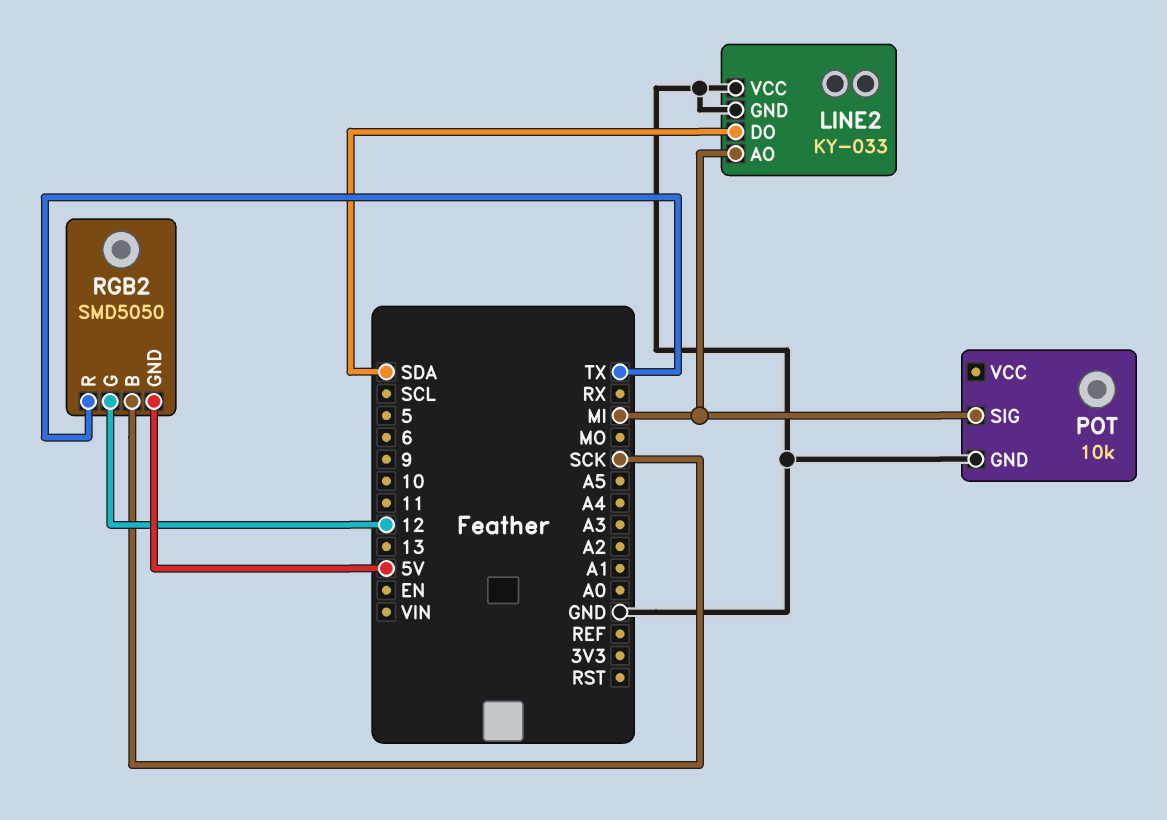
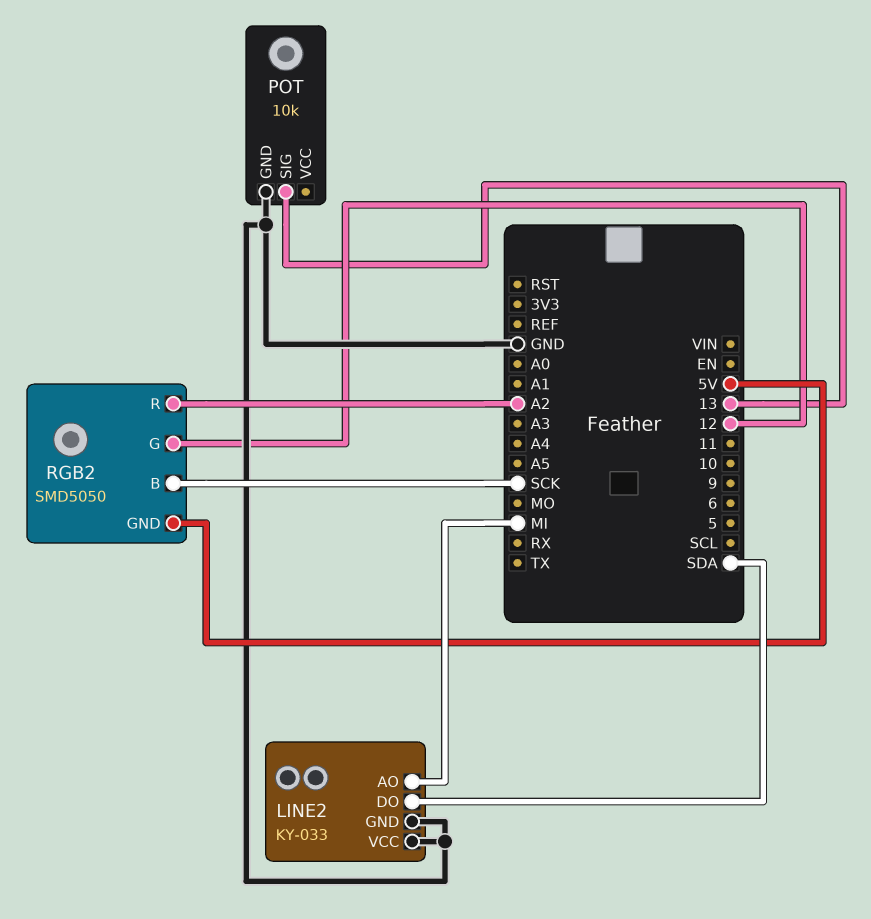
POT pin SIG: MI -> 13
RGB2 pin R: TX -> A2

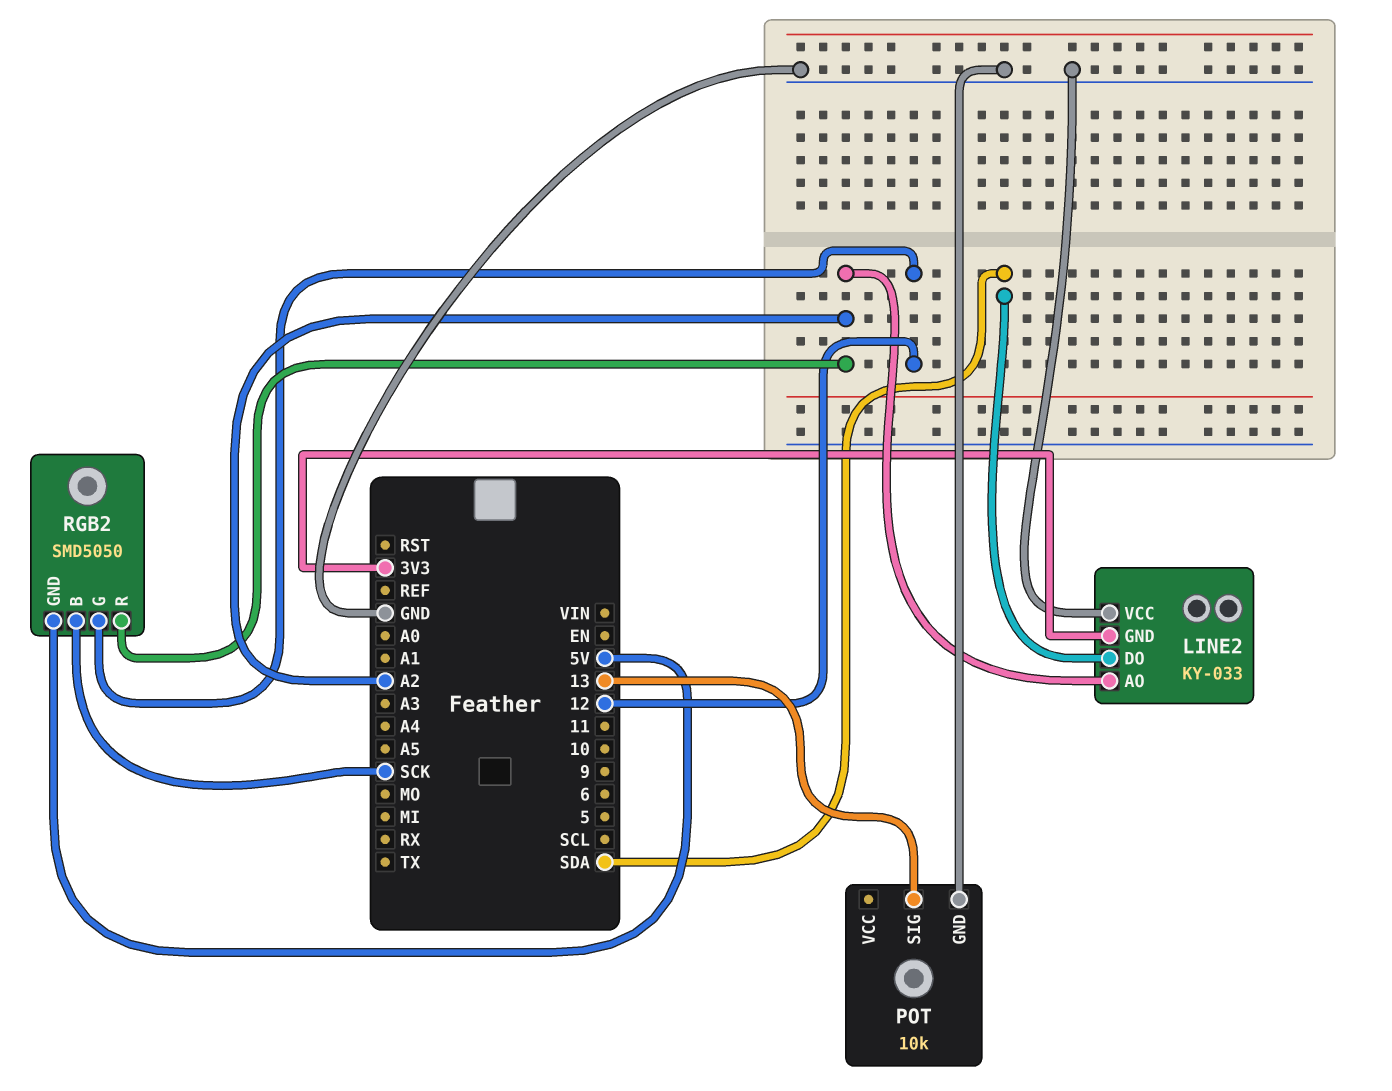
LINE2 pin AO: MI -> A2
LINE2 pin GND: GND -> 3V3

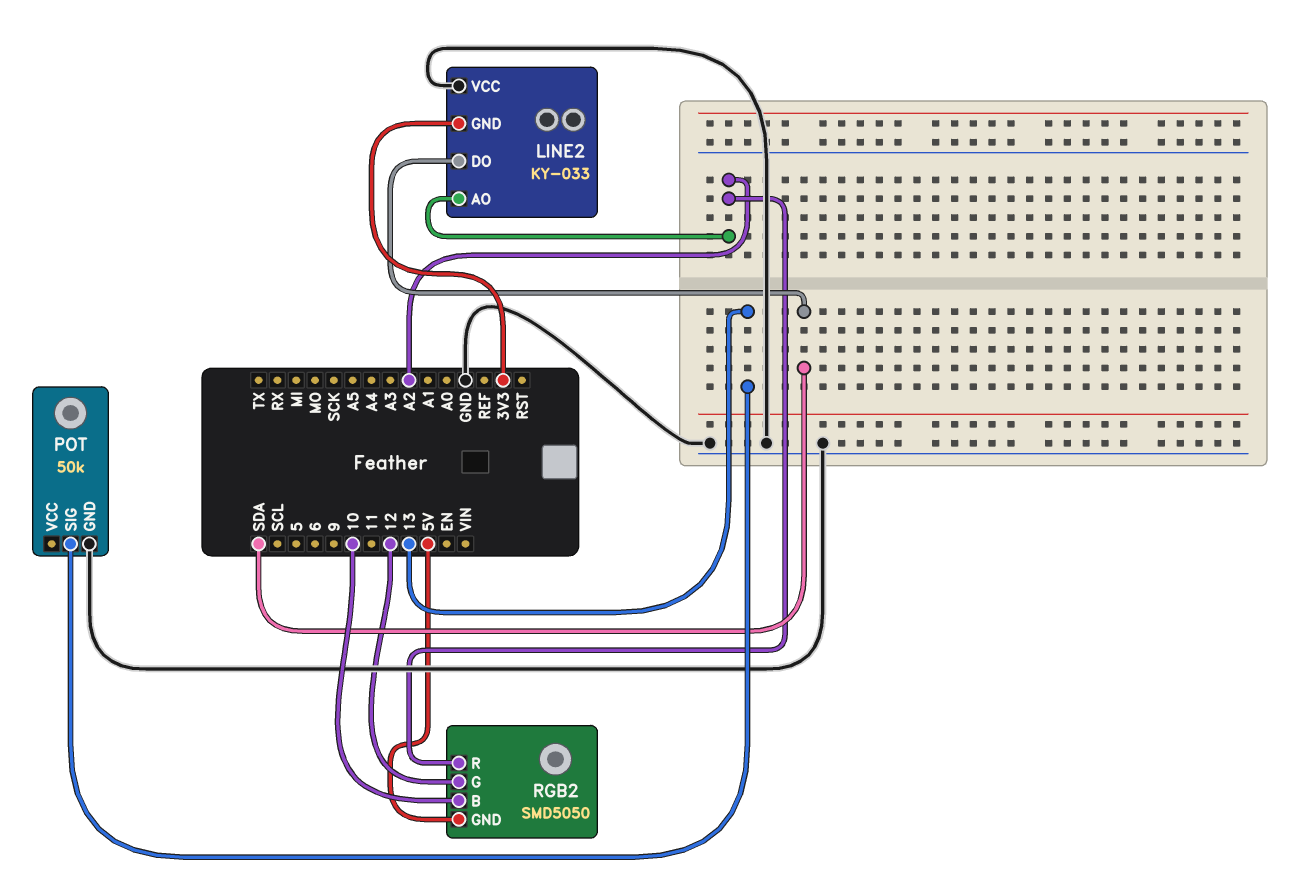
POT: 10k -> 50k
RGB2 pin B: SCK -> 10

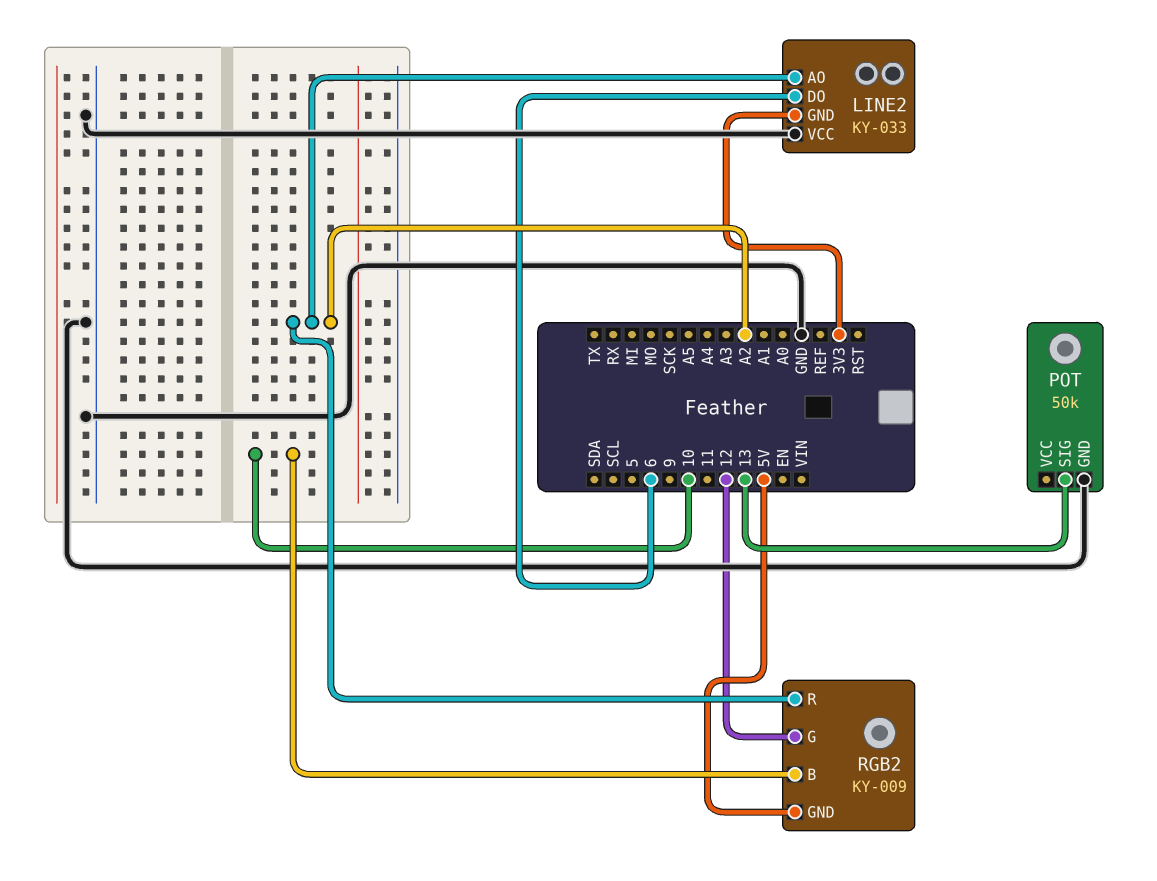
LINE2 pin DO: SDA -> 6
RGB2: SMD5050 -> KY-009

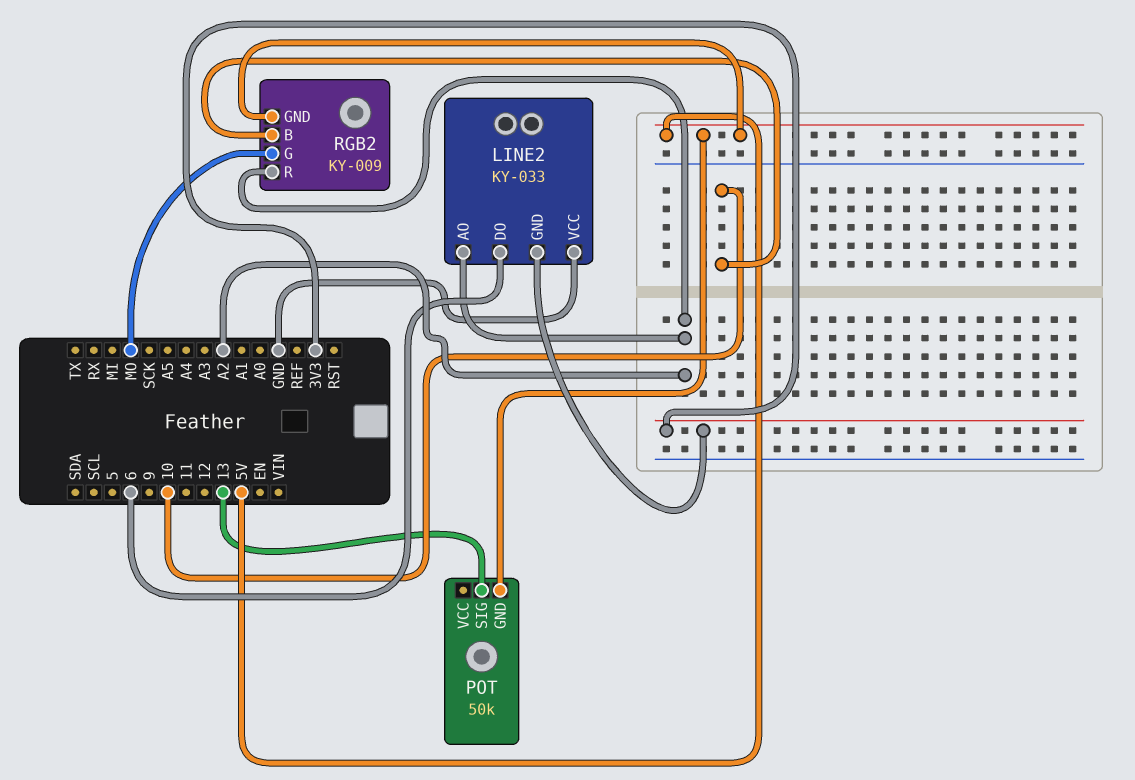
POT pin GND: GND -> 5V
RGB2 pin G: 12 -> MO

